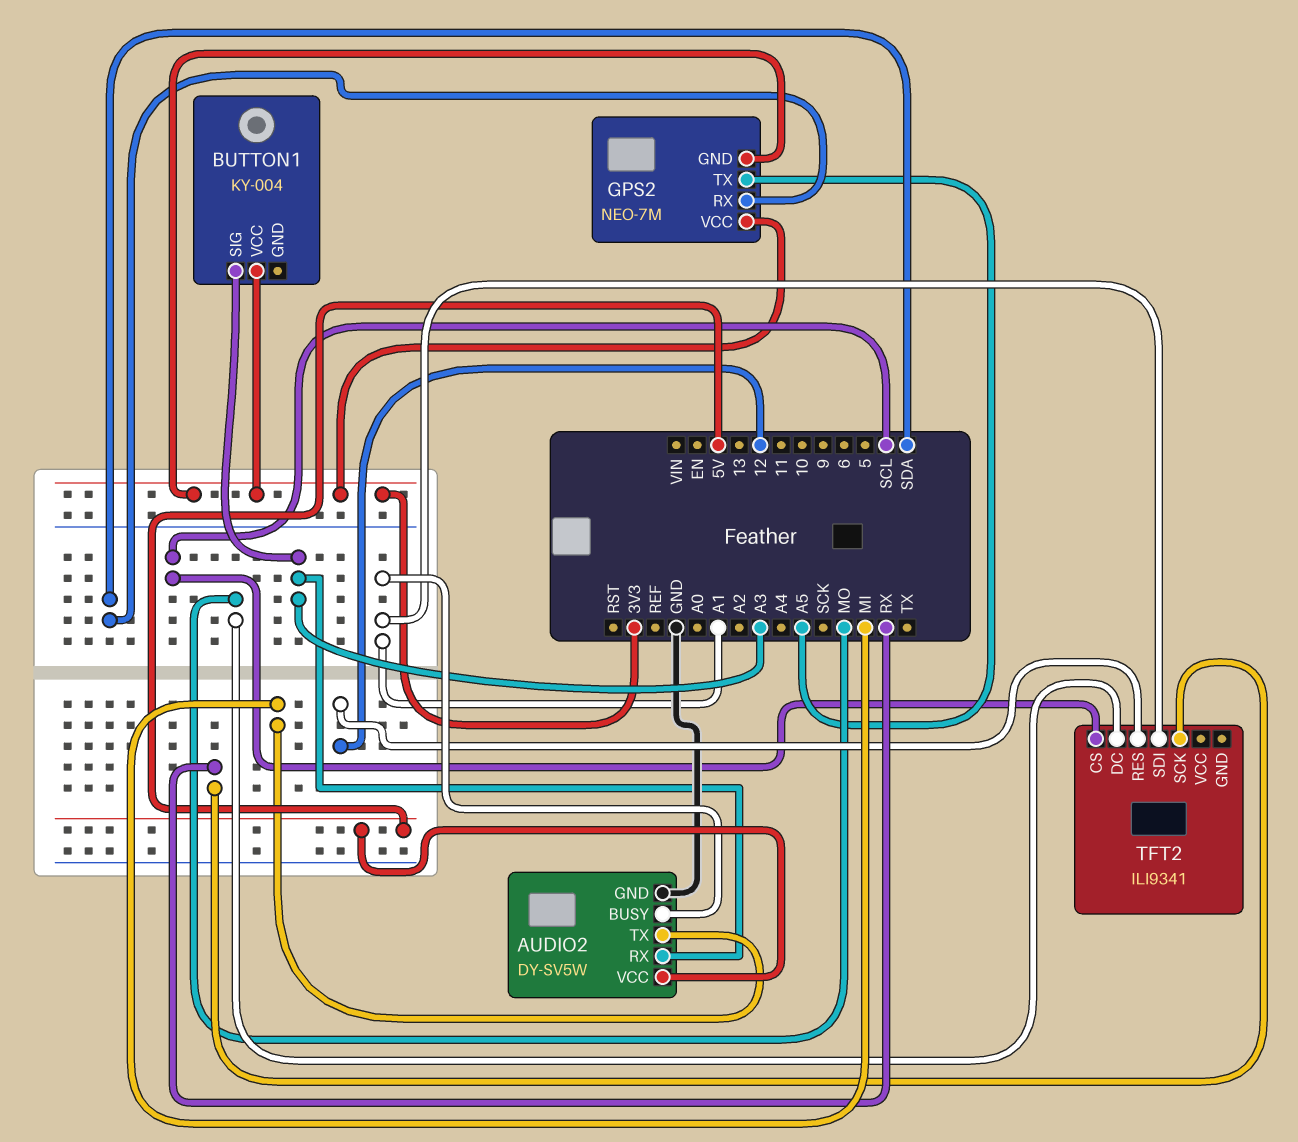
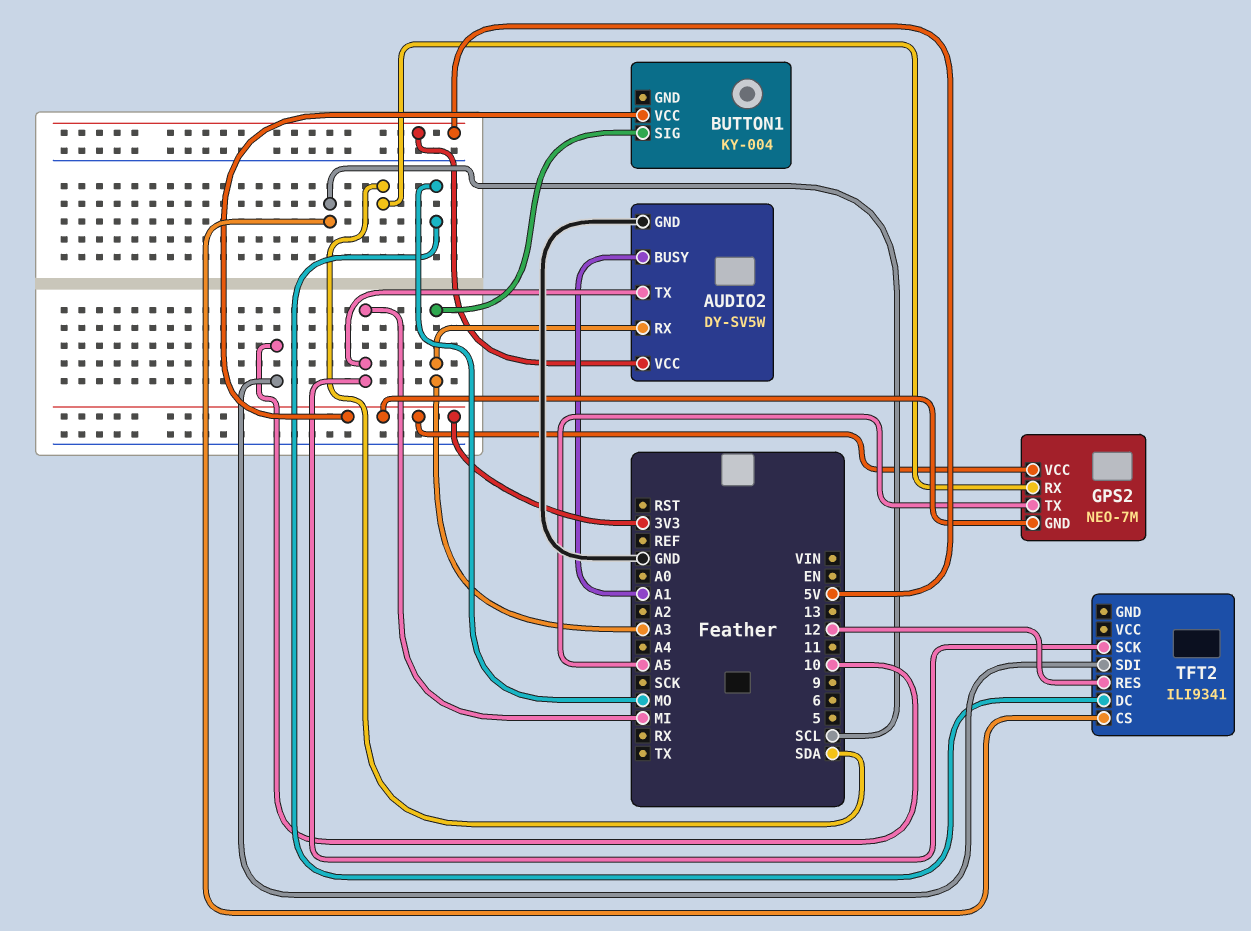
TFT2 pin SCK: RX -> MI
TFT2 pin SDI: A1 -> 10

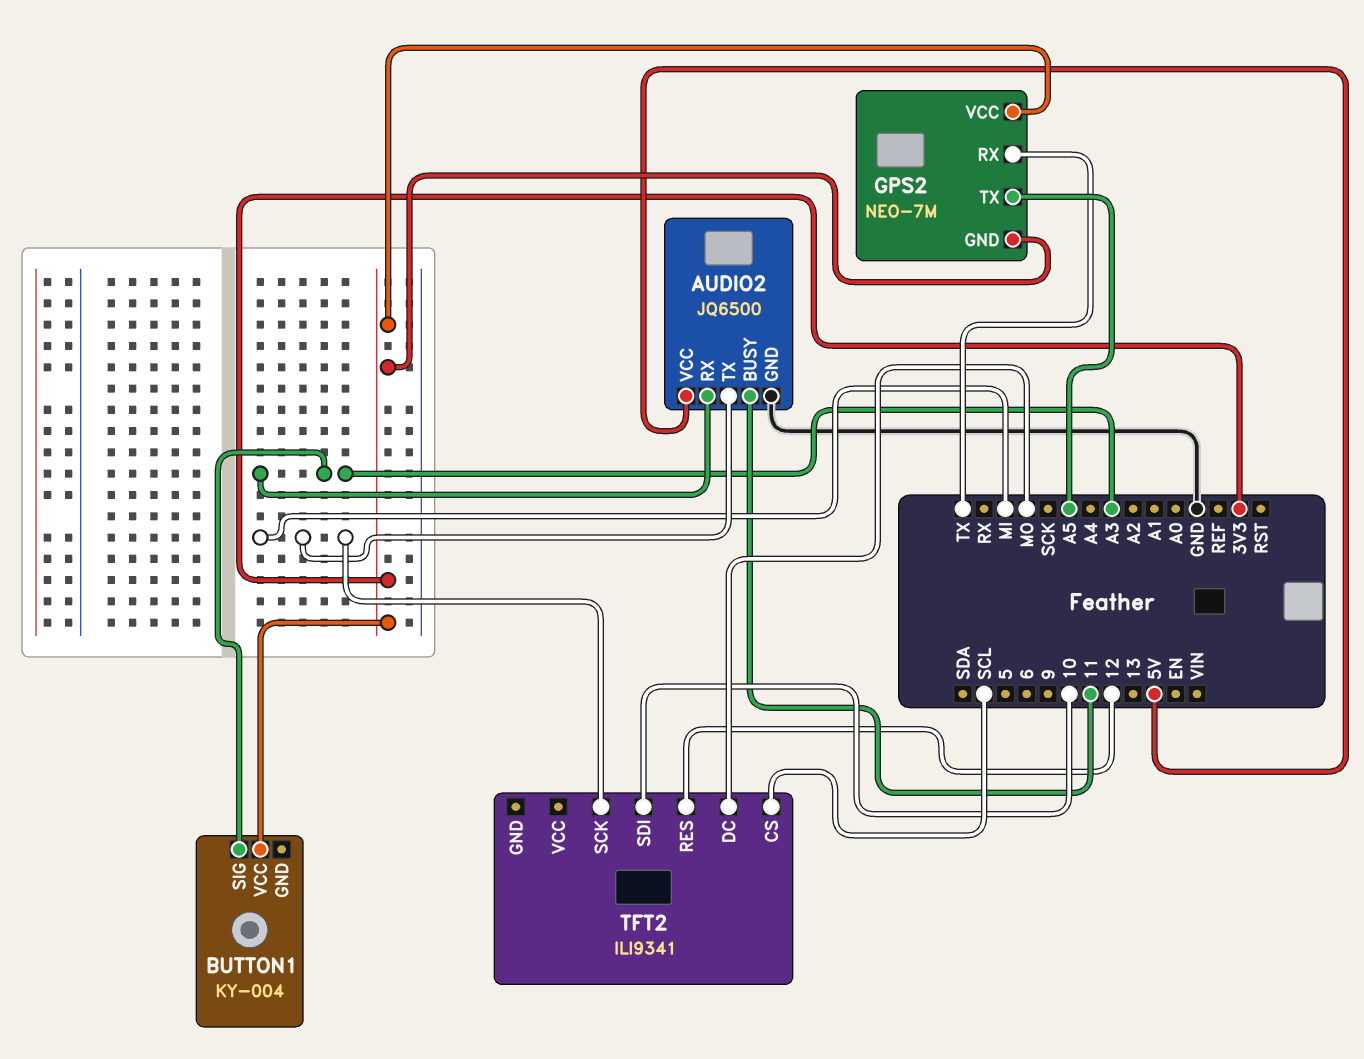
AUDIO2: DY-SV5W -> JQ6500
AUDIO2 pin BUSY: A1 -> 11
GPS2 pin RX: SDA -> TX

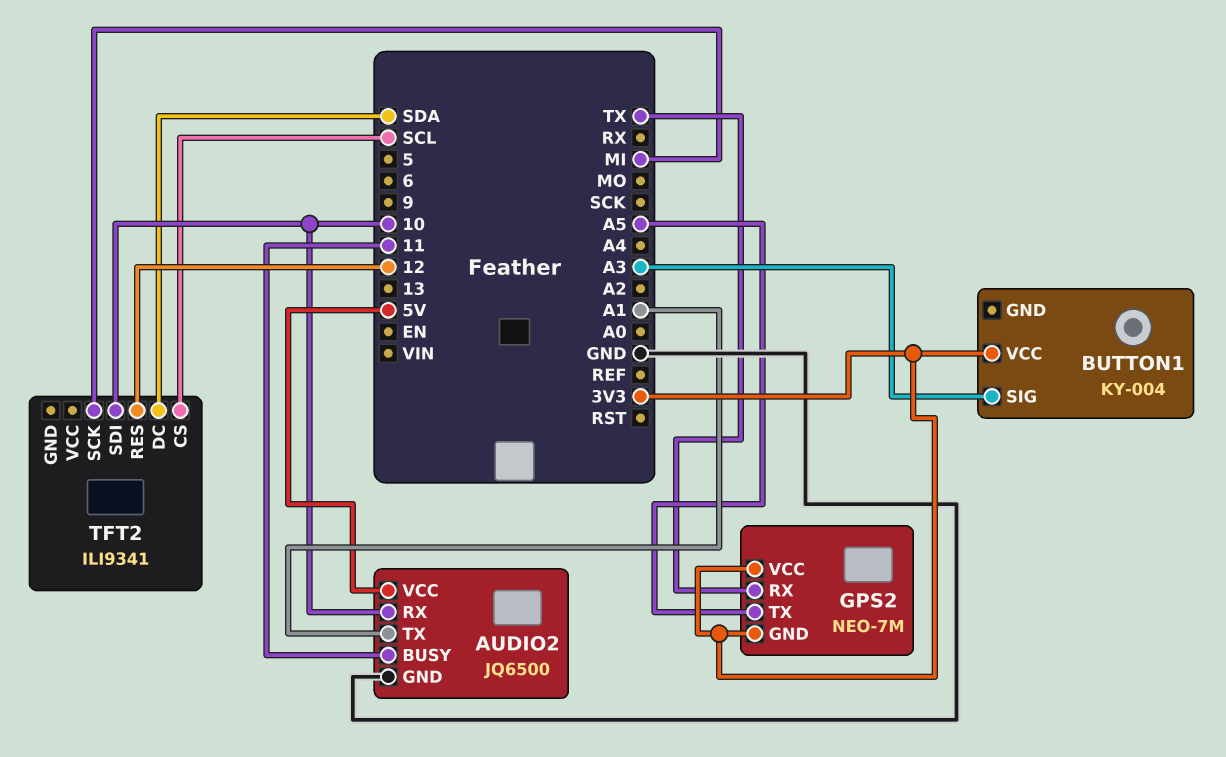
AUDIO2 pin RX: A3 -> 10
AUDIO2 pin TX: MI -> A1
TFT2 pin DC: MO -> SDA

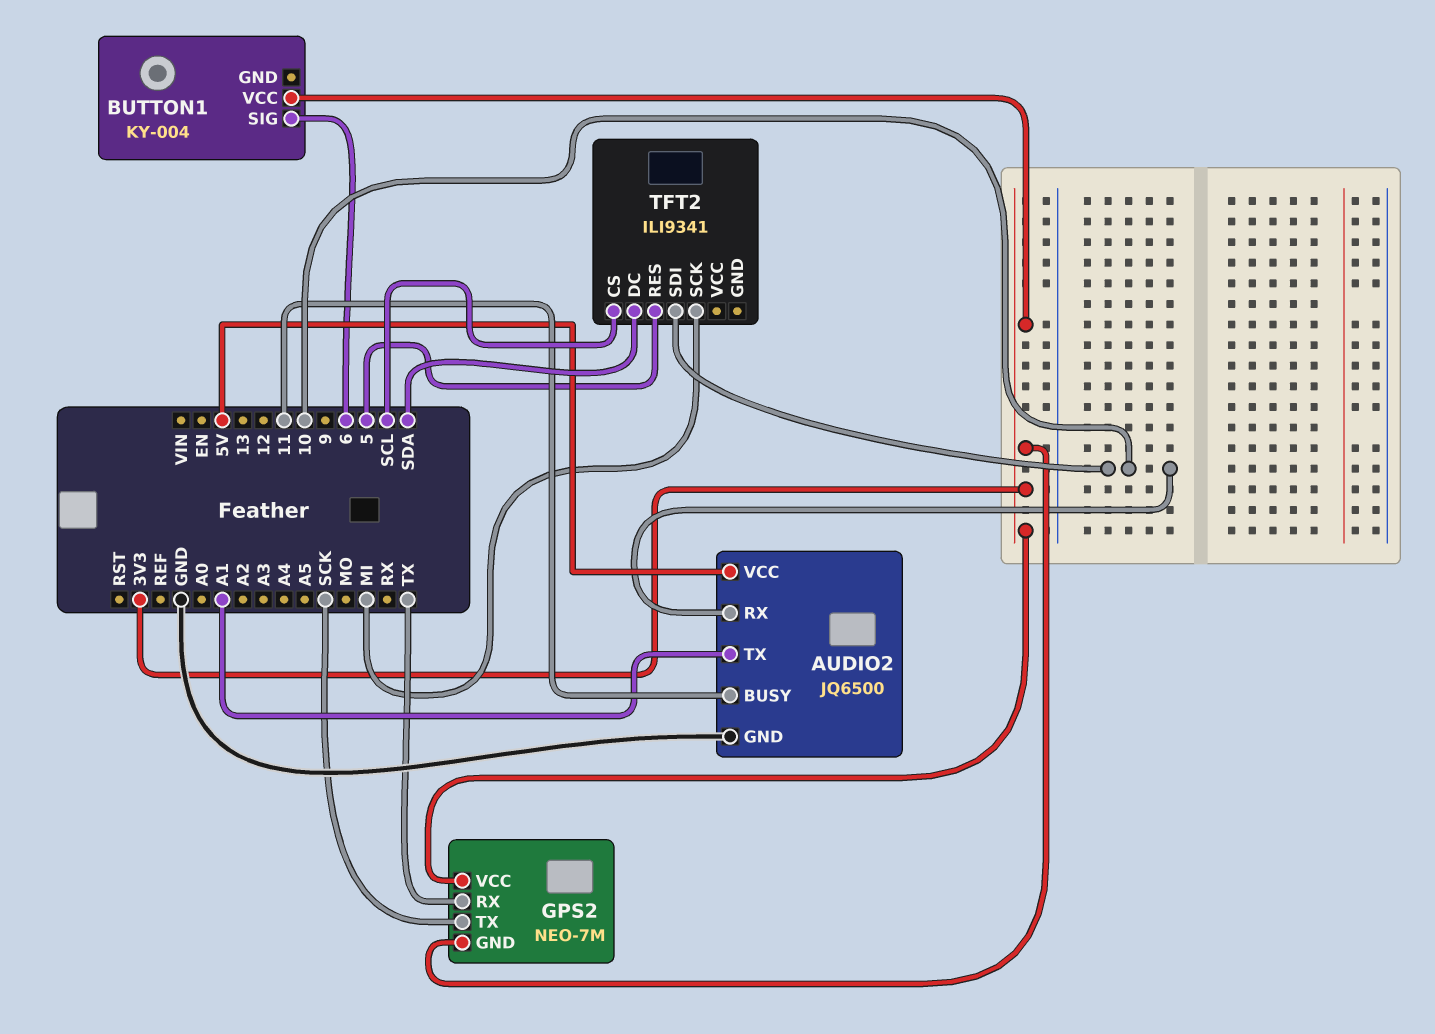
BUTTON1 pin SIG: A3 -> 6
GPS2 pin TX: A5 -> SCK
TFT2 pin RES: 12 -> 5

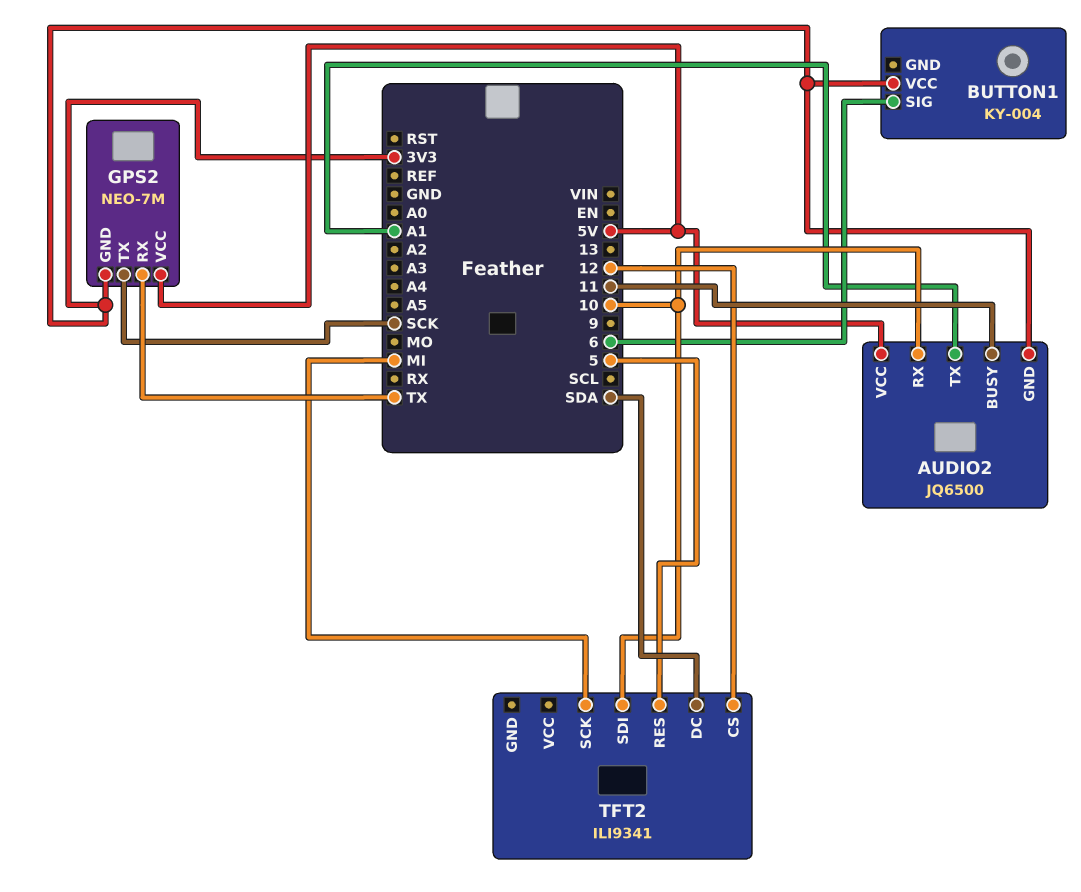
AUDIO2 pin GND: GND -> 3V3
GPS2 pin VCC: 3V3 -> 5V
TFT2 pin CS: SCL -> 12

